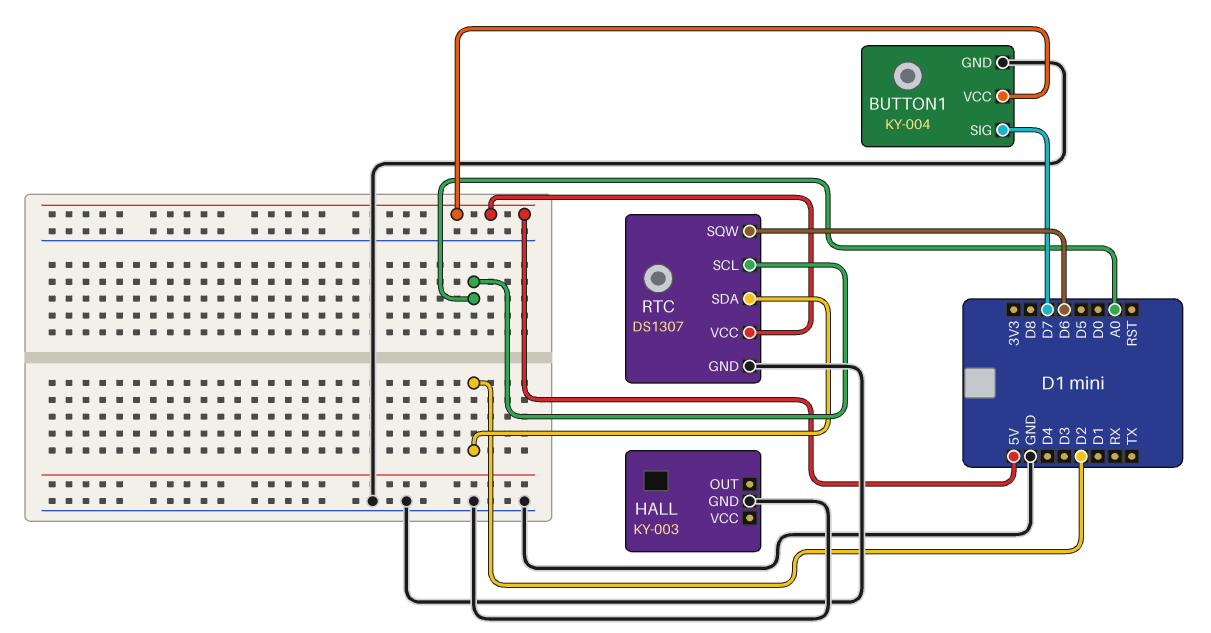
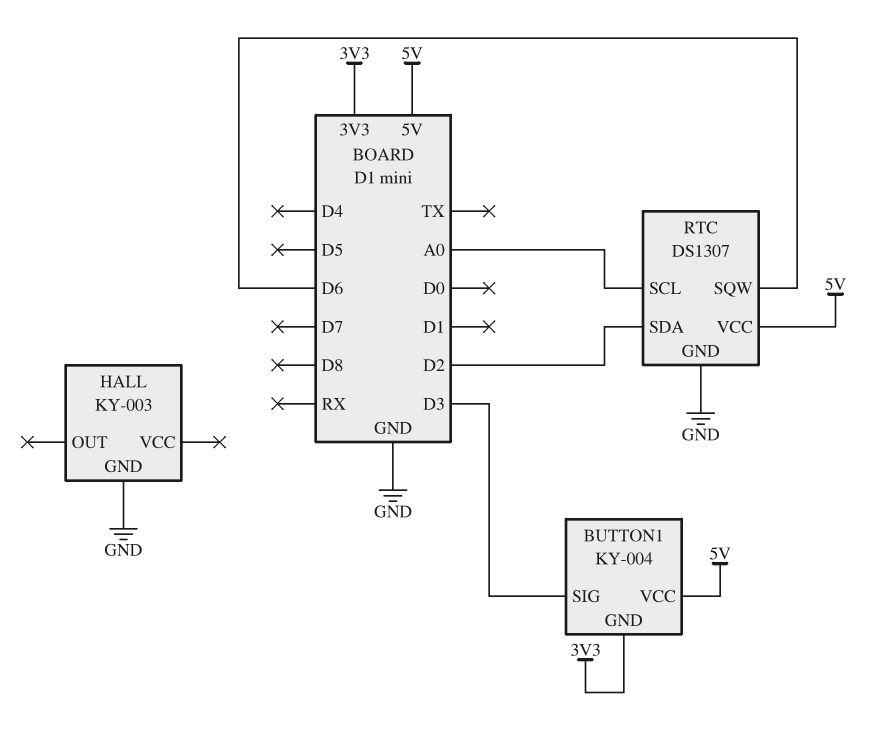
BUTTON1 pin GND: GND -> 3V3
BUTTON1 pin SIG: D7 -> D3

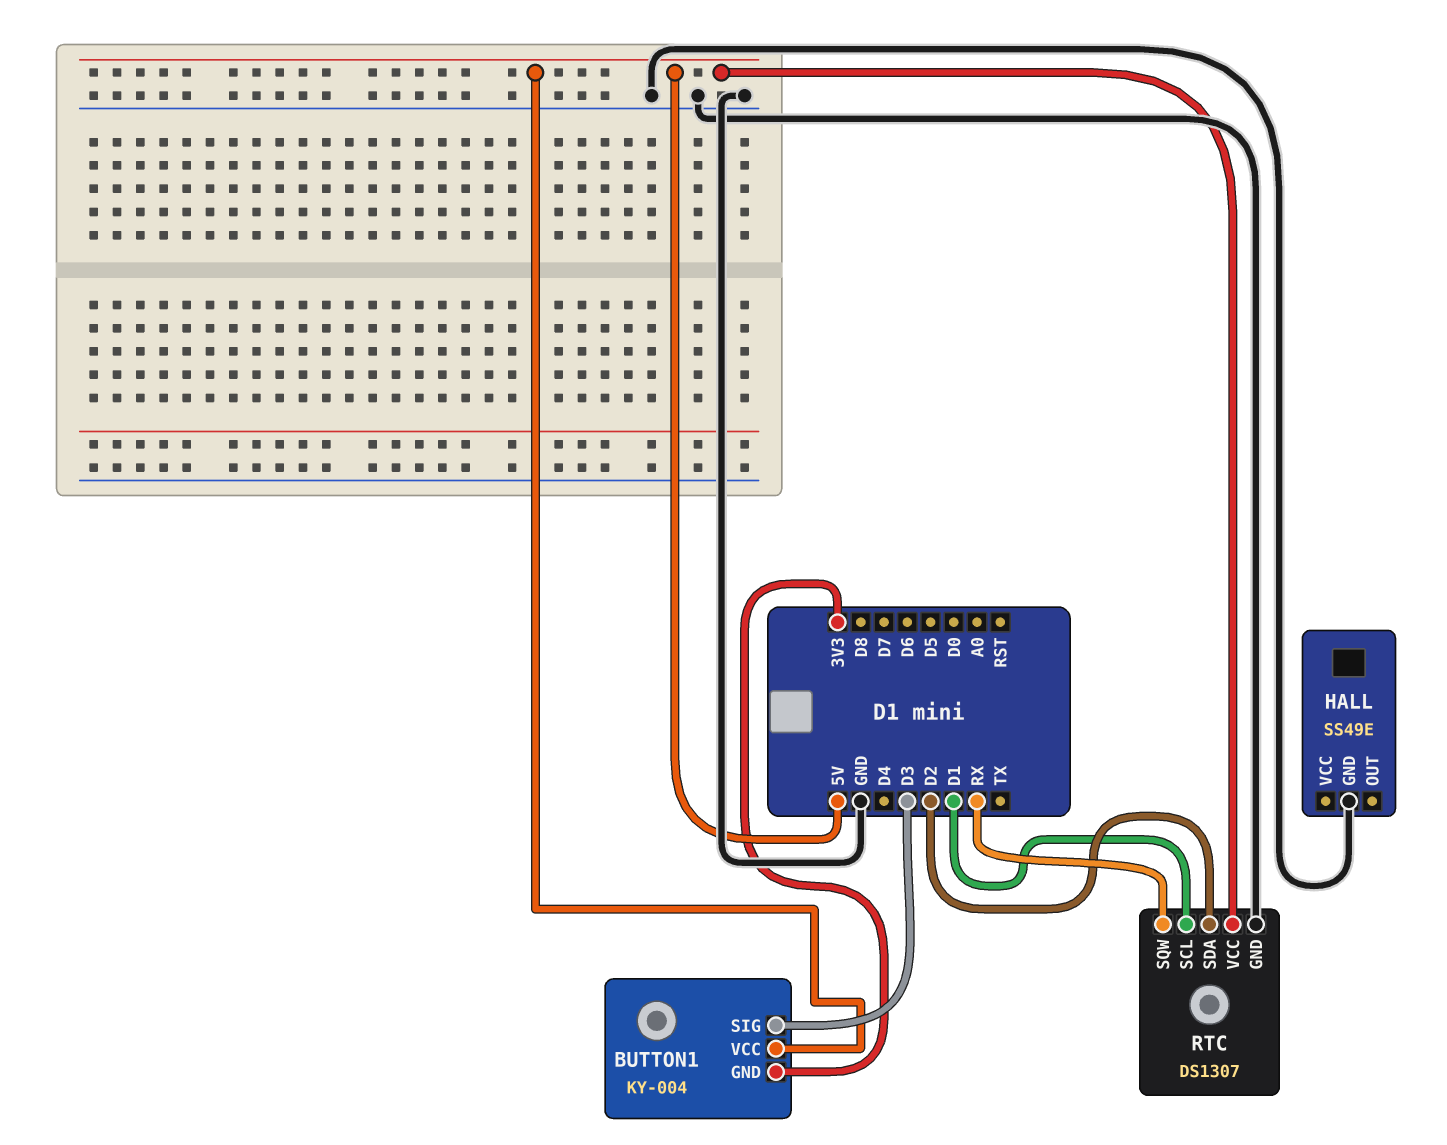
HALL: KY-003 -> SS49E
RTC pin SCL: A0 -> D1
RTC pin SQW: D6 -> RX

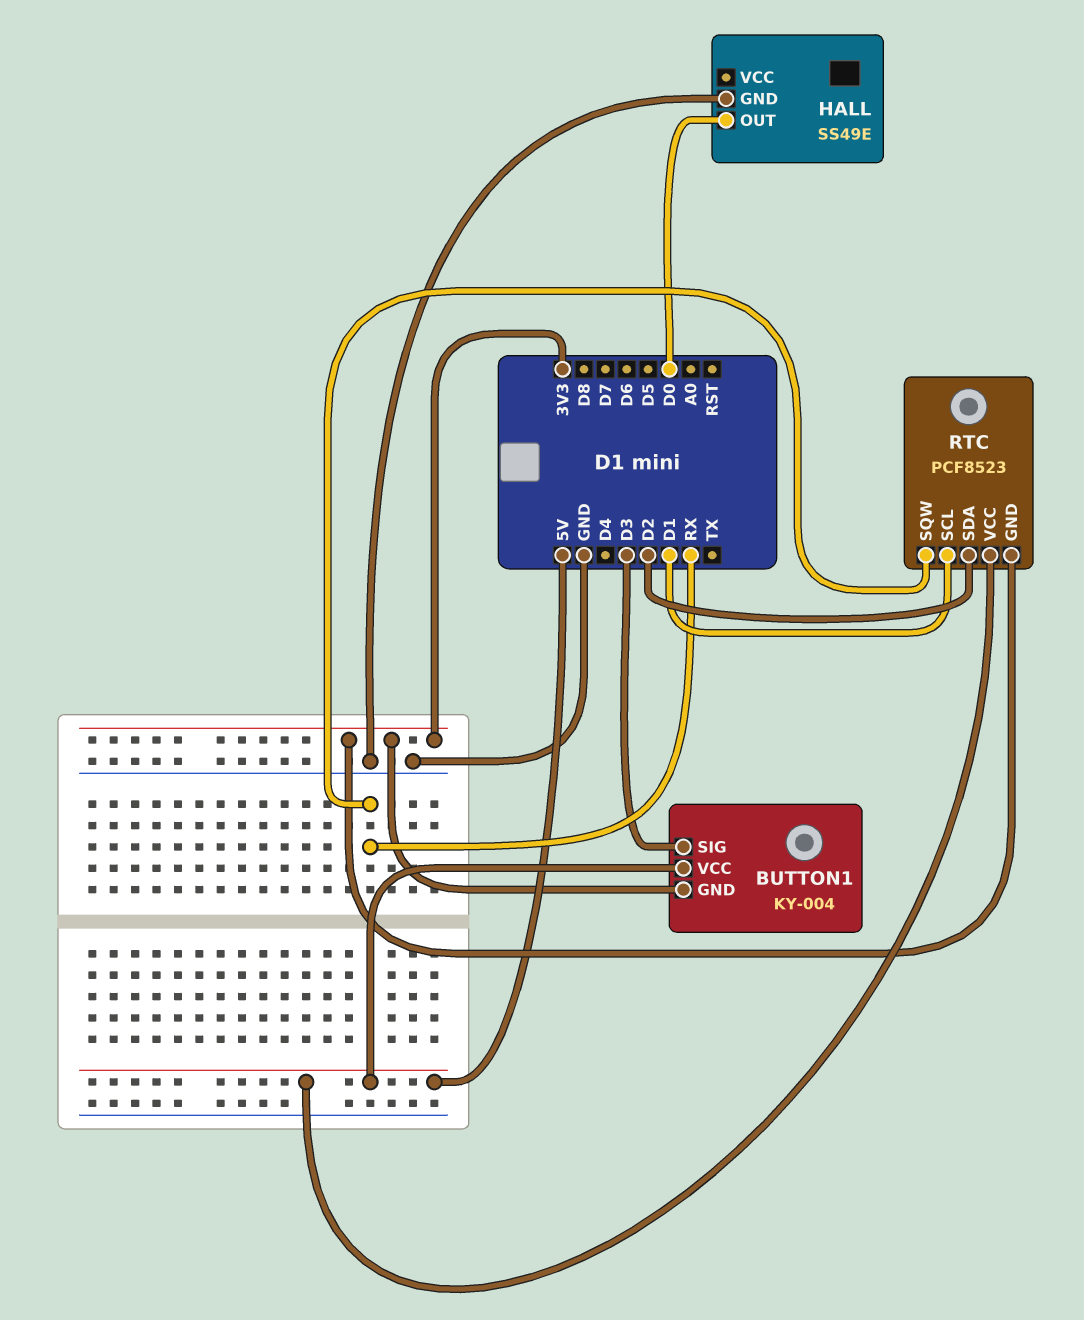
HALL pin OUT: none -> D0
RTC: DS1307 -> PCF8523
RTC pin GND: GND -> 3V3

